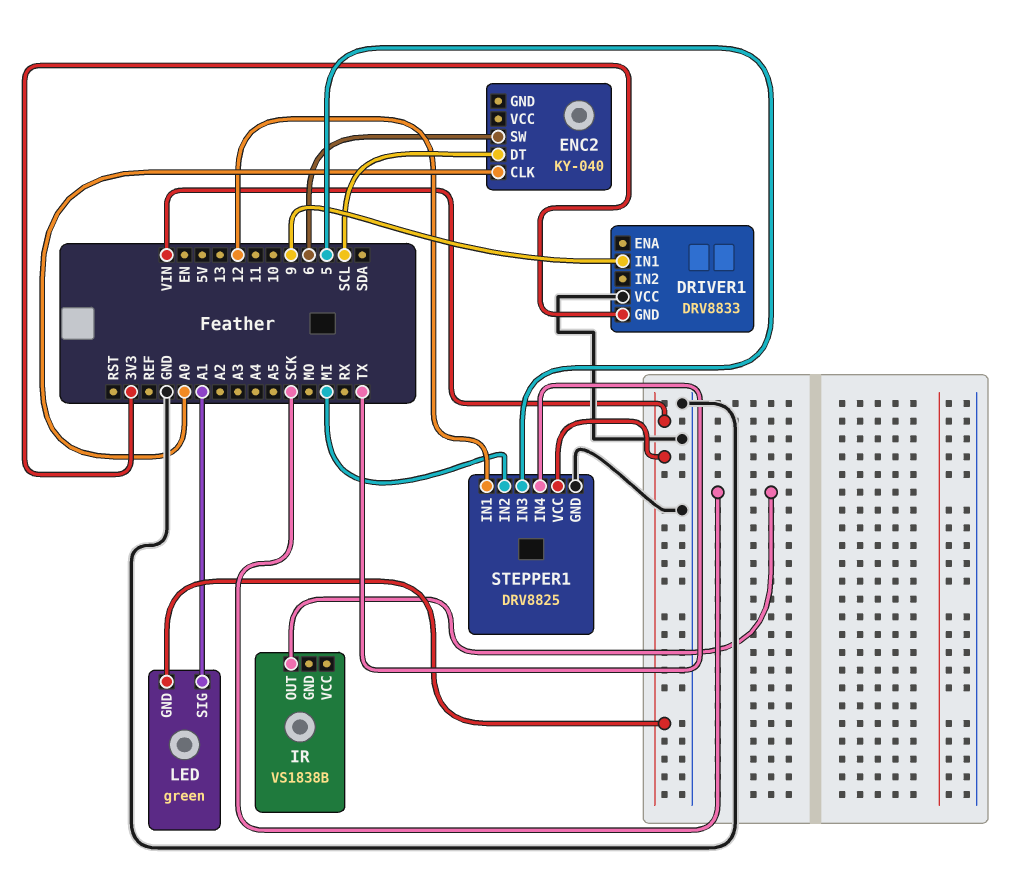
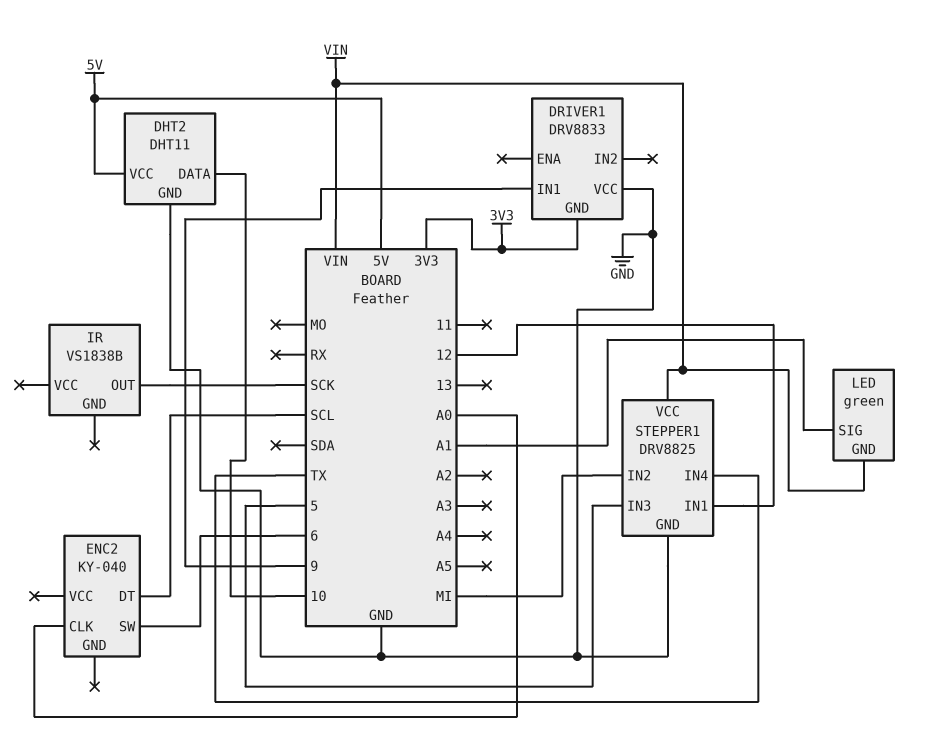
DHT2: none -> DHT11
DHT2 pin DATA: none -> 10
DHT2 pin GND: none -> GND
DHT2 pin VCC: none -> 5V

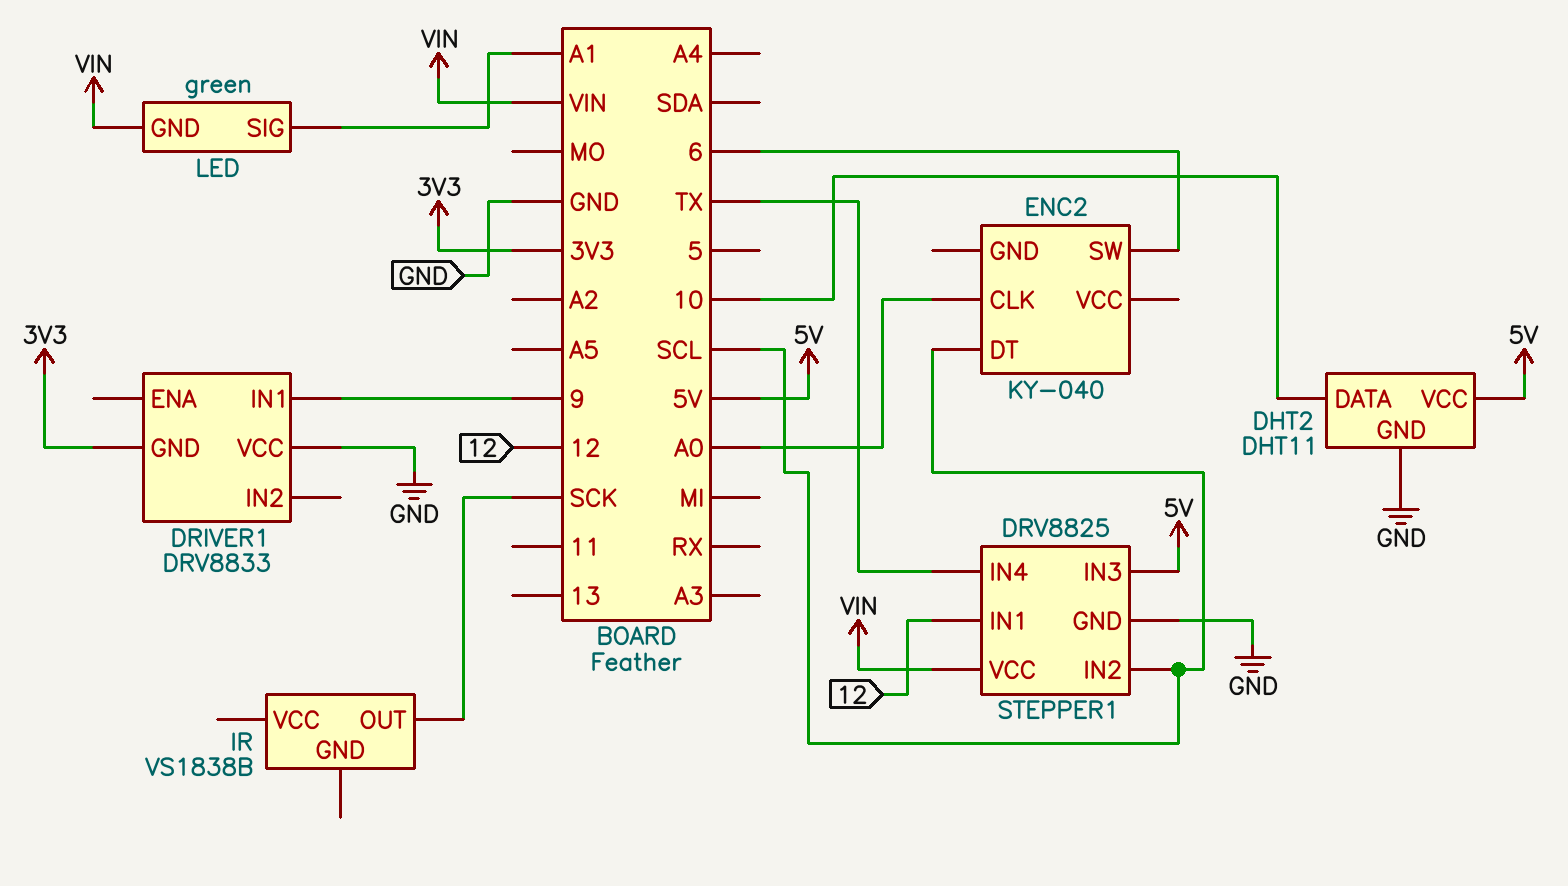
STEPPER1 pin IN2: MI -> SCL
STEPPER1 pin IN3: 5 -> 5V

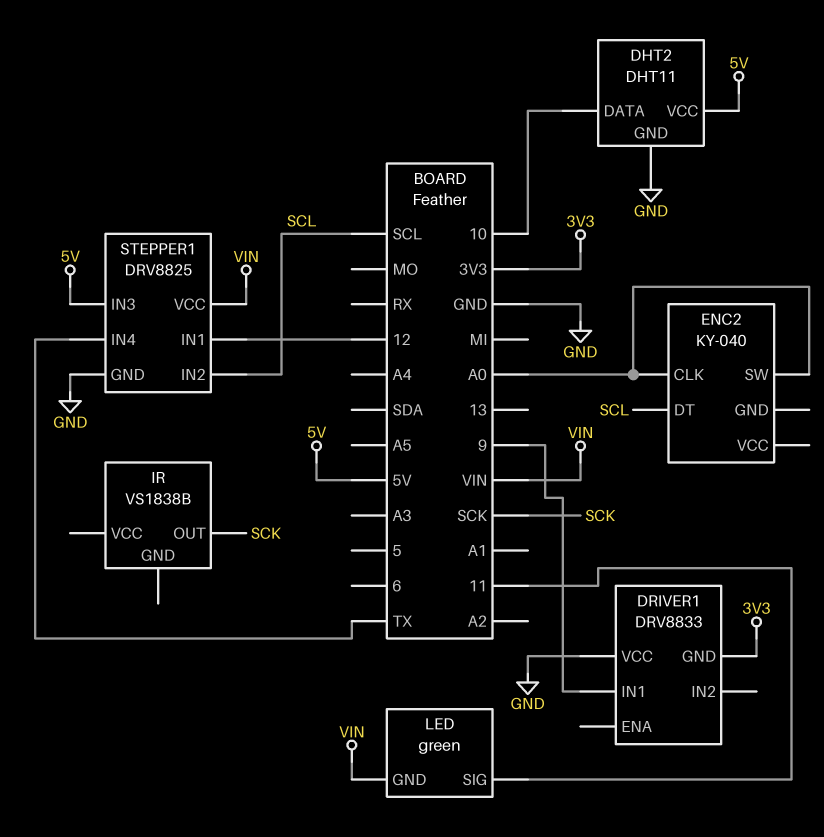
ENC2 pin SW: 6 -> A0
LED pin SIG: A1 -> 11

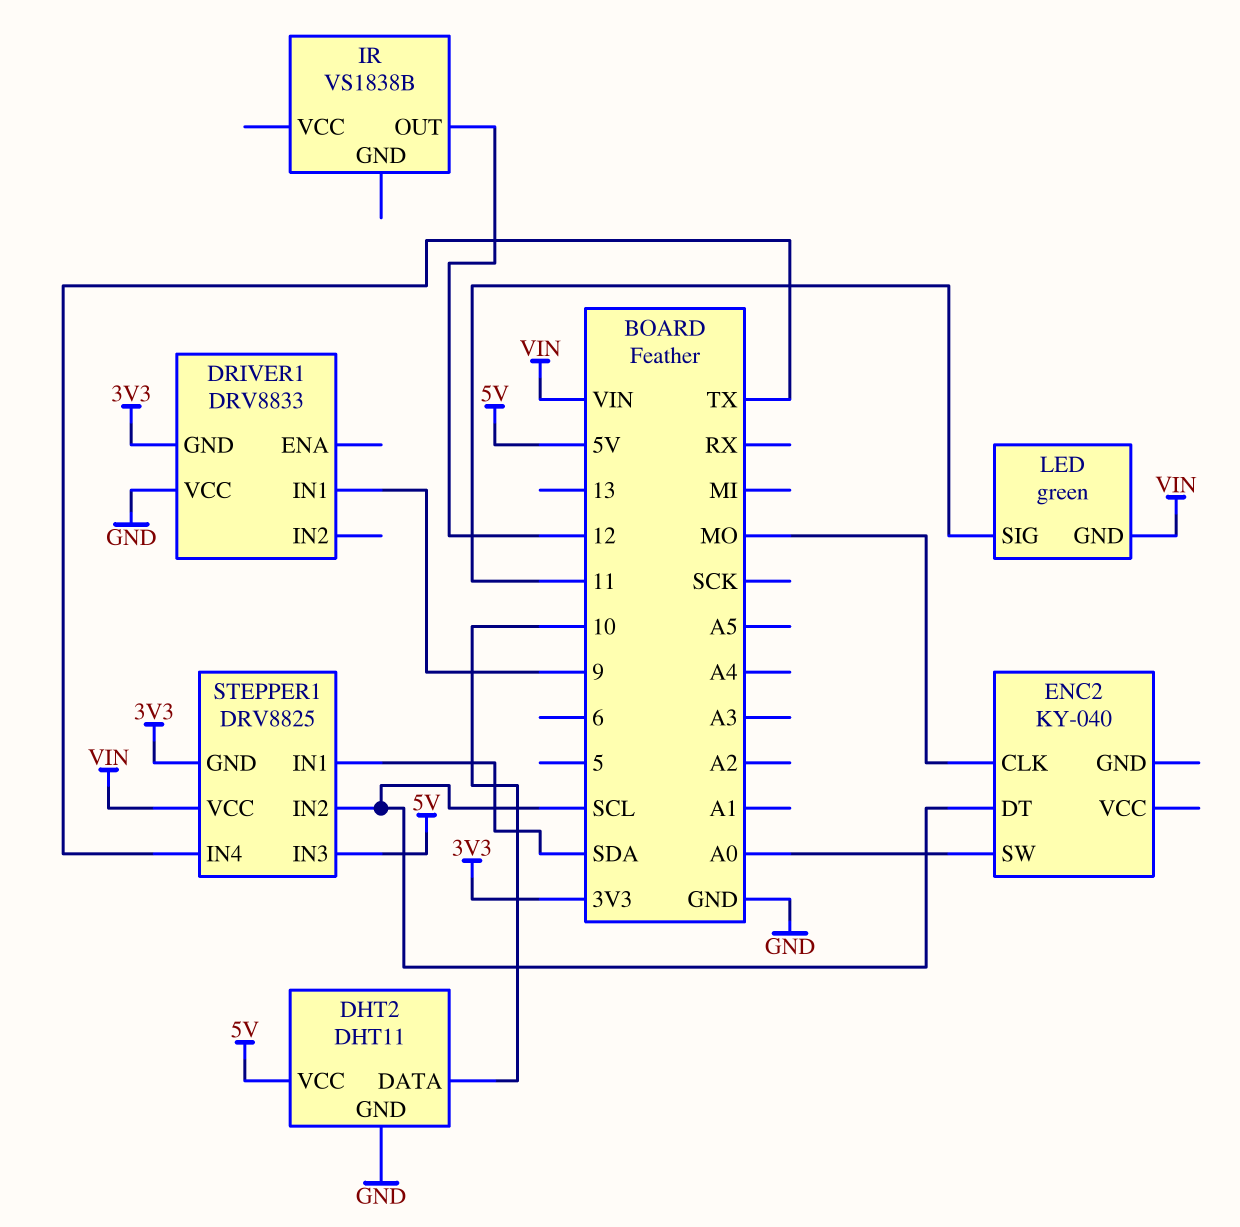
ENC2 pin CLK: A0 -> MO
IR pin OUT: SCK -> 12
STEPPER1 pin GND: GND -> 3V3
STEPPER1 pin IN1: 12 -> SDA

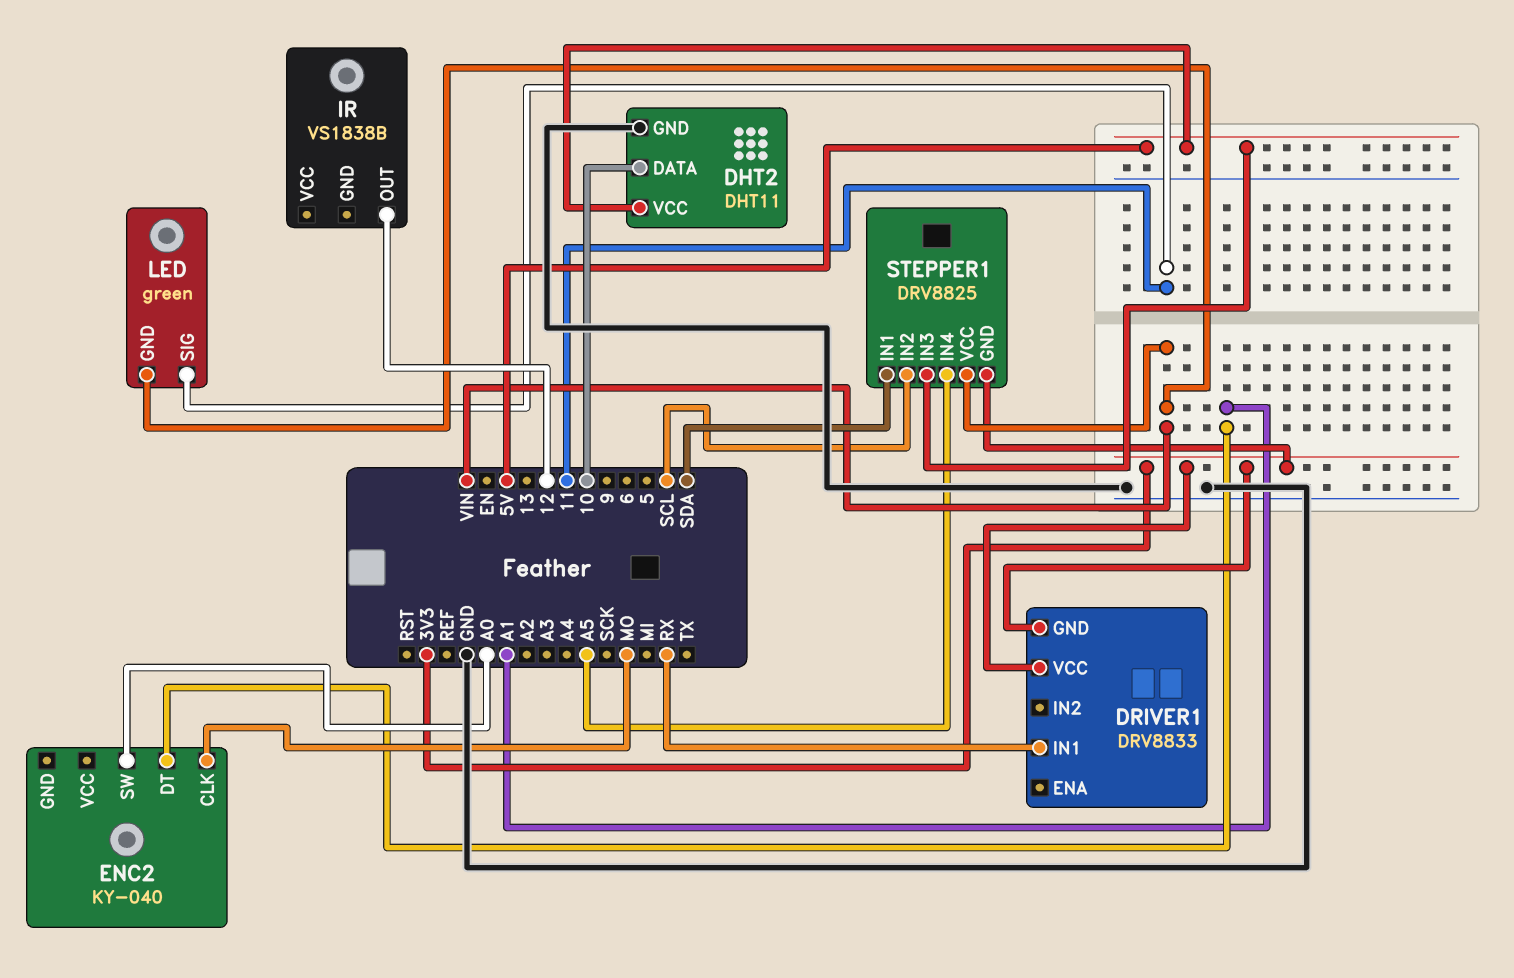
DRIVER1 pin IN1: 9 -> RX
DRIVER1 pin VCC: GND -> 3V3
ENC2 pin DT: SCL -> A1
STEPPER1 pin IN4: TX -> A5

